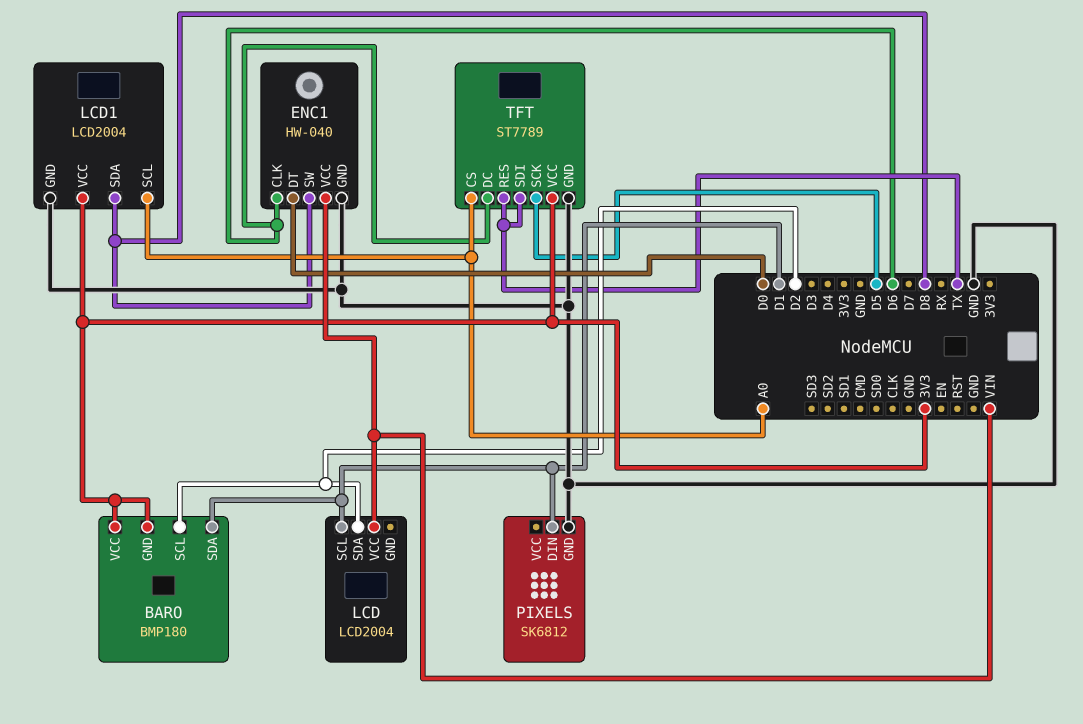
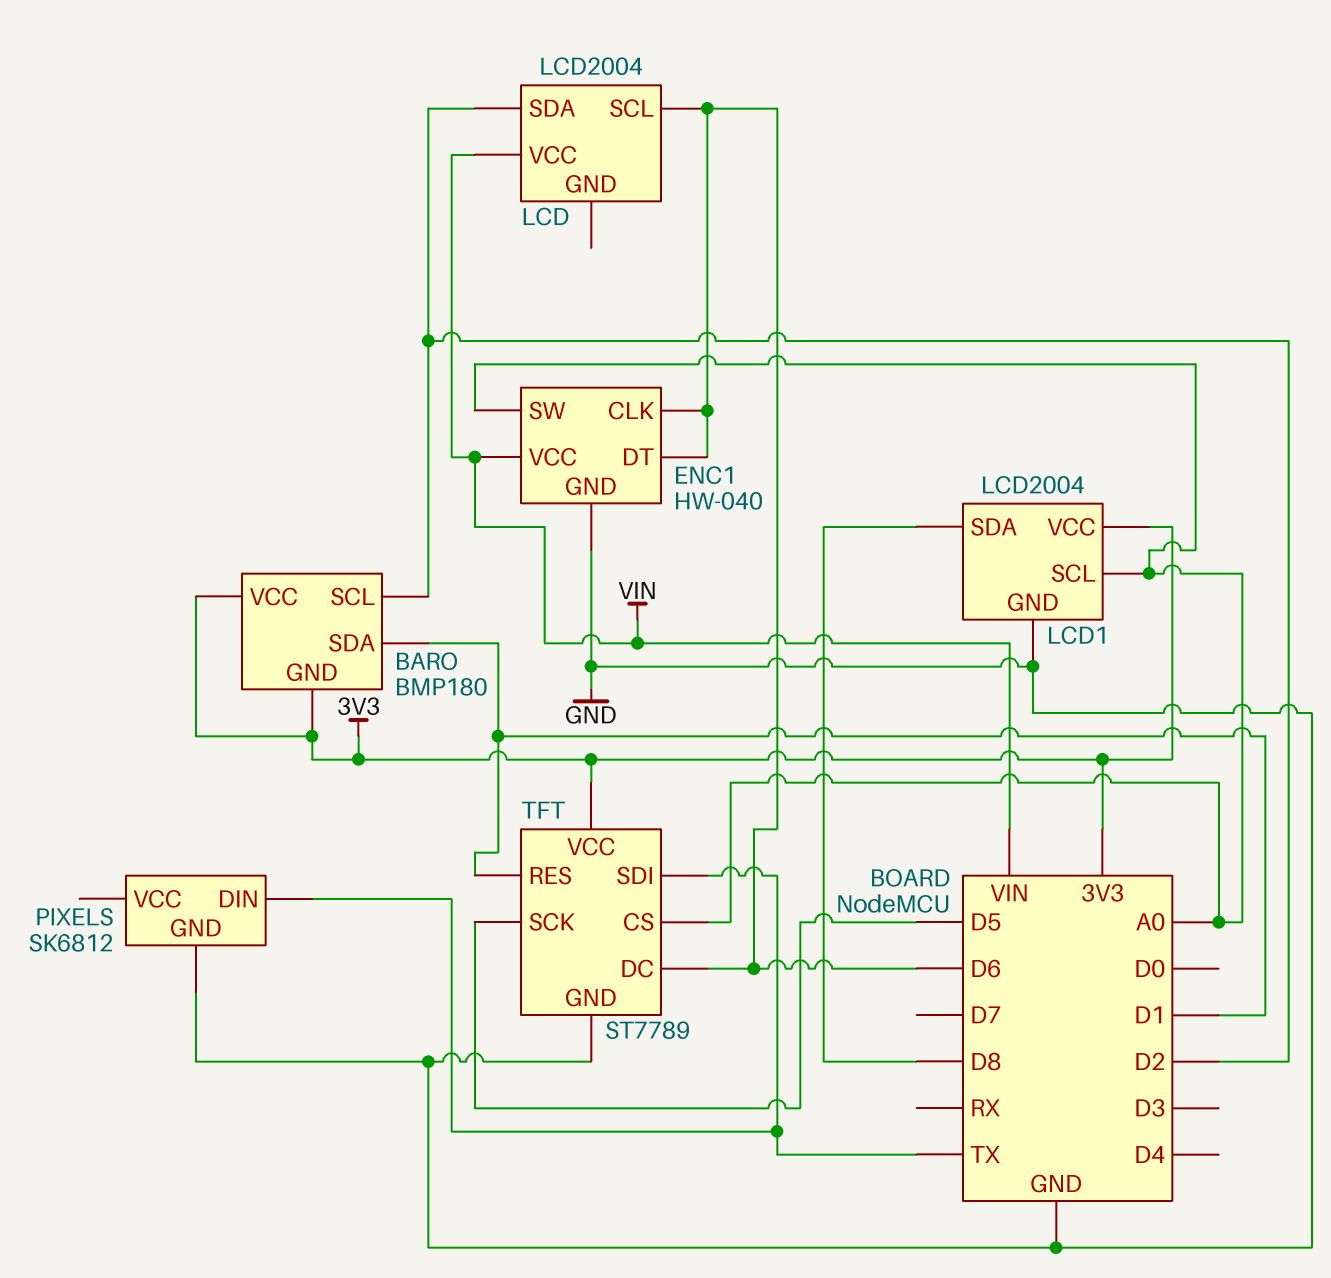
ENC1 pin DT: D0 -> D6
ENC1 pin SW: D8 -> A0
LCD pin SCL: D1 -> D6
PIXELS pin DIN: D1 -> TX
TFT pin RES: TX -> D1

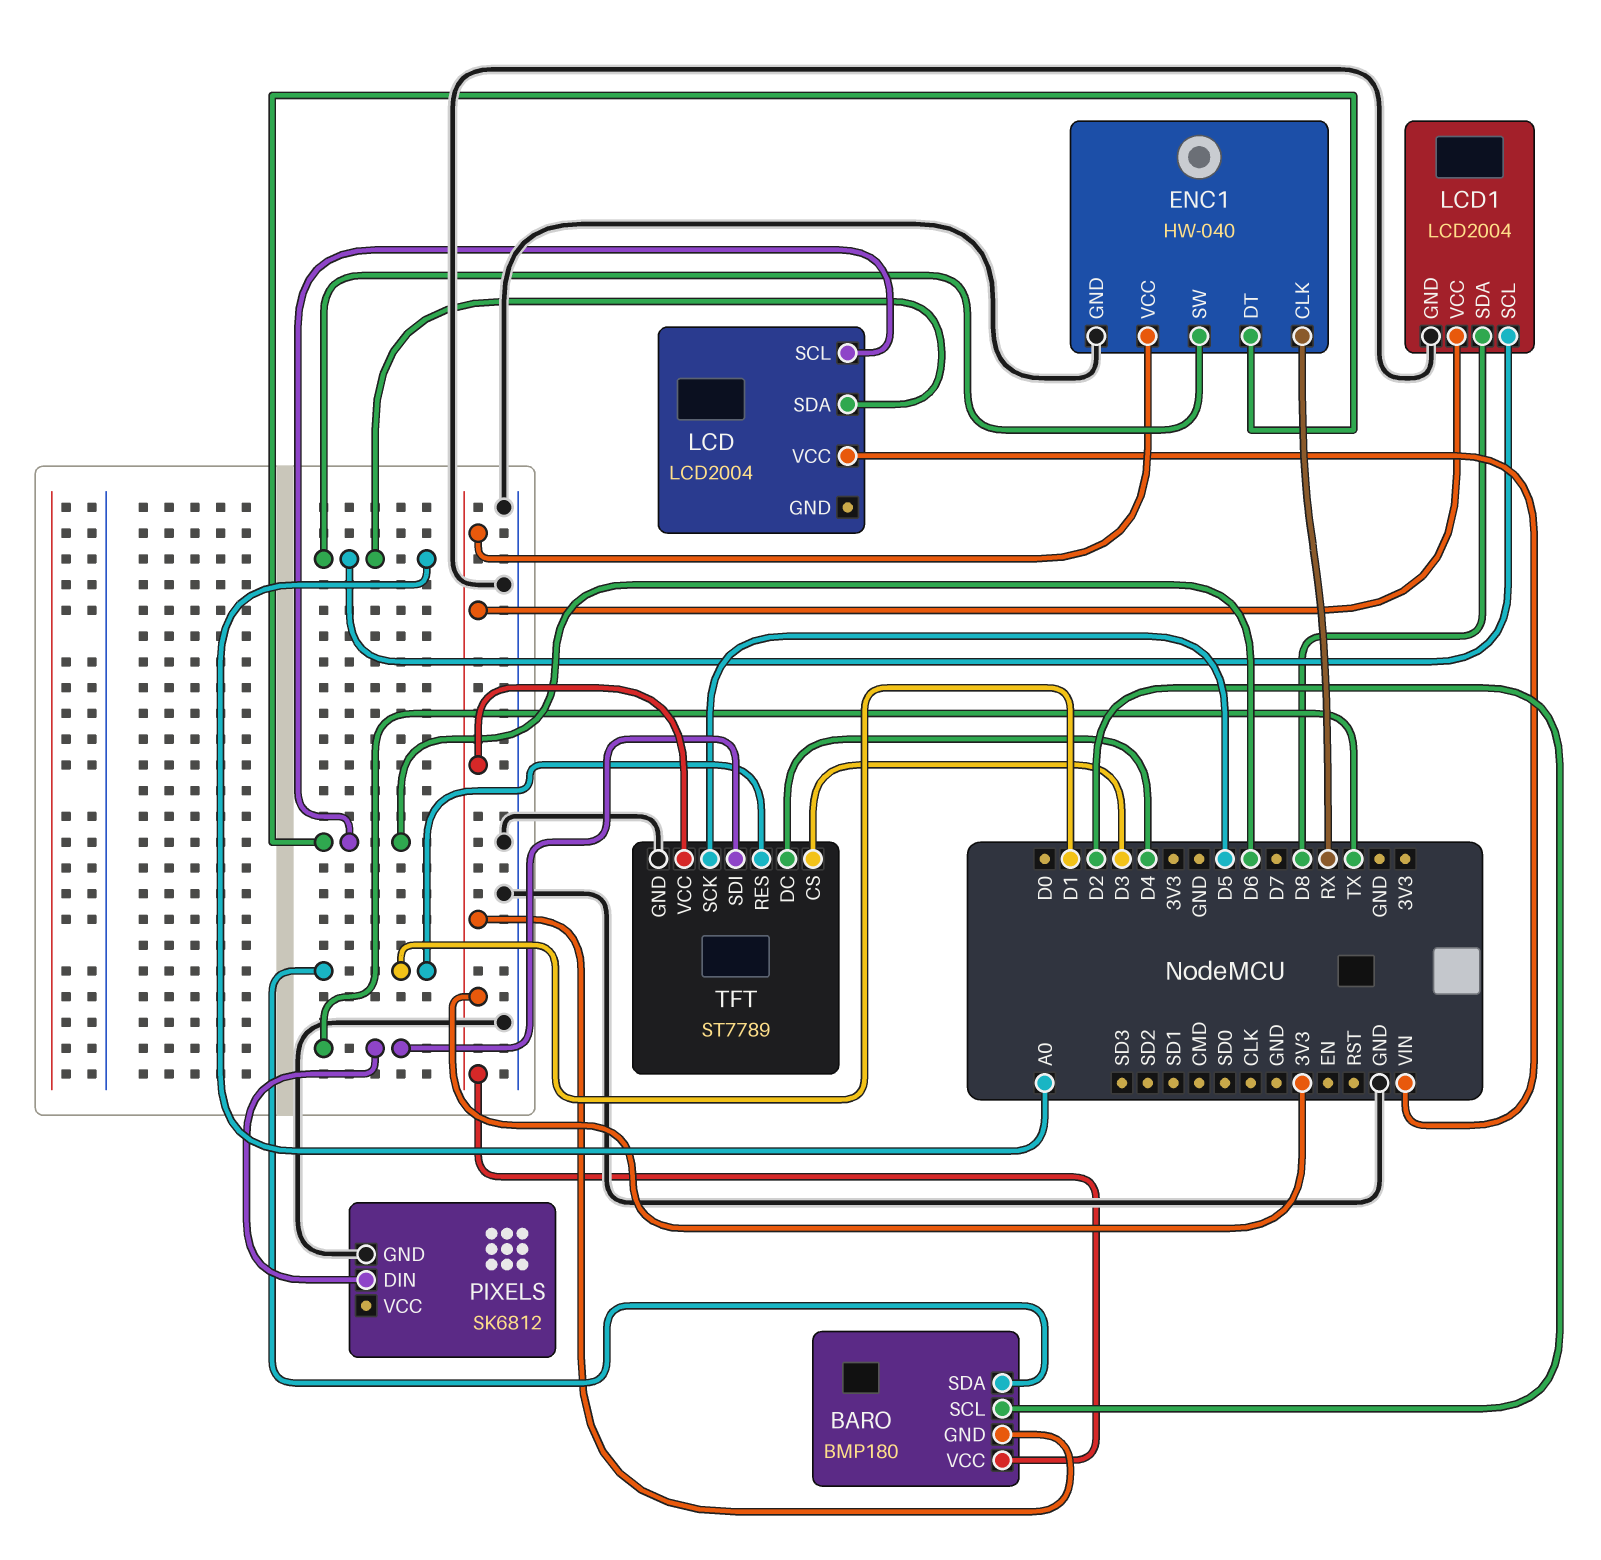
ENC1 pin CLK: D6 -> RX
ENC1 pin VCC: VIN -> 3V3
LCD pin SDA: D2 -> A0
TFT pin CS: A0 -> D3
TFT pin DC: D6 -> D4

